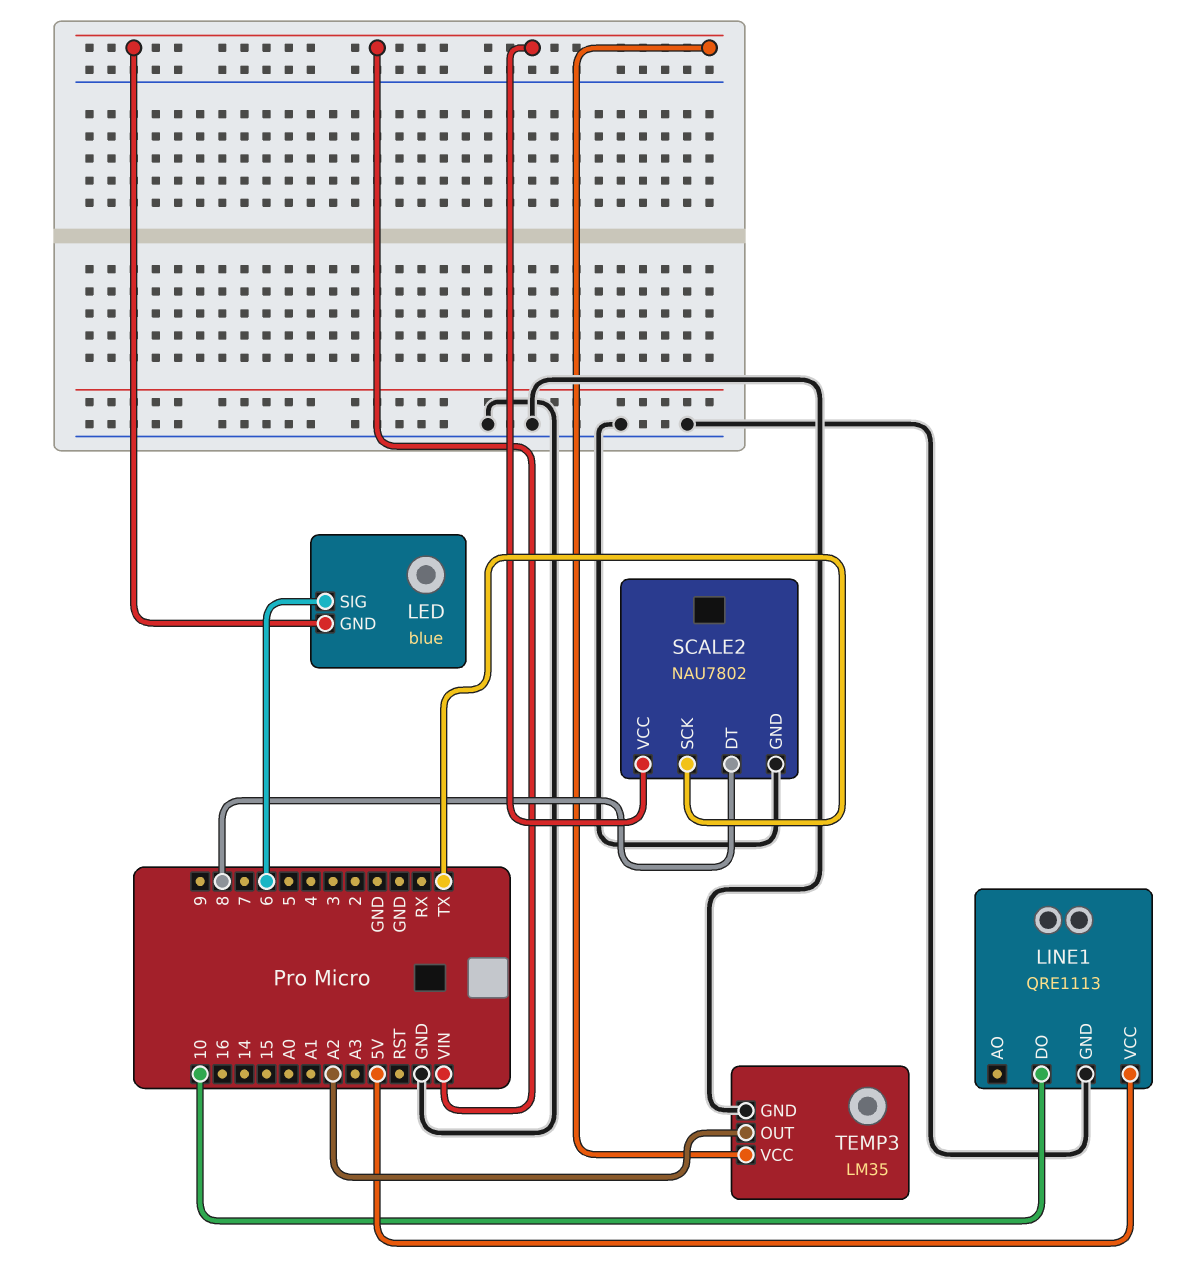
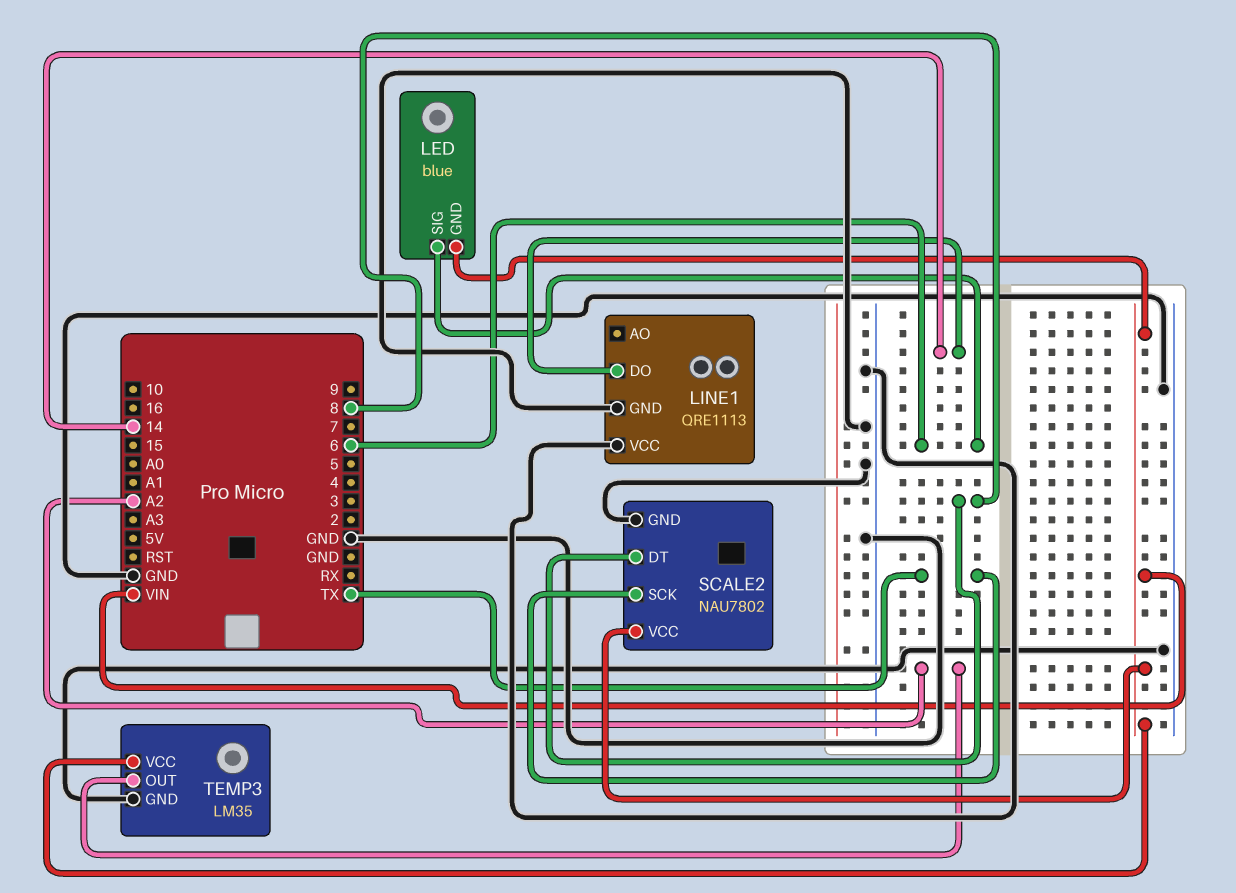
LINE1 pin DO: 10 -> 14
LINE1 pin VCC: 5V -> GND

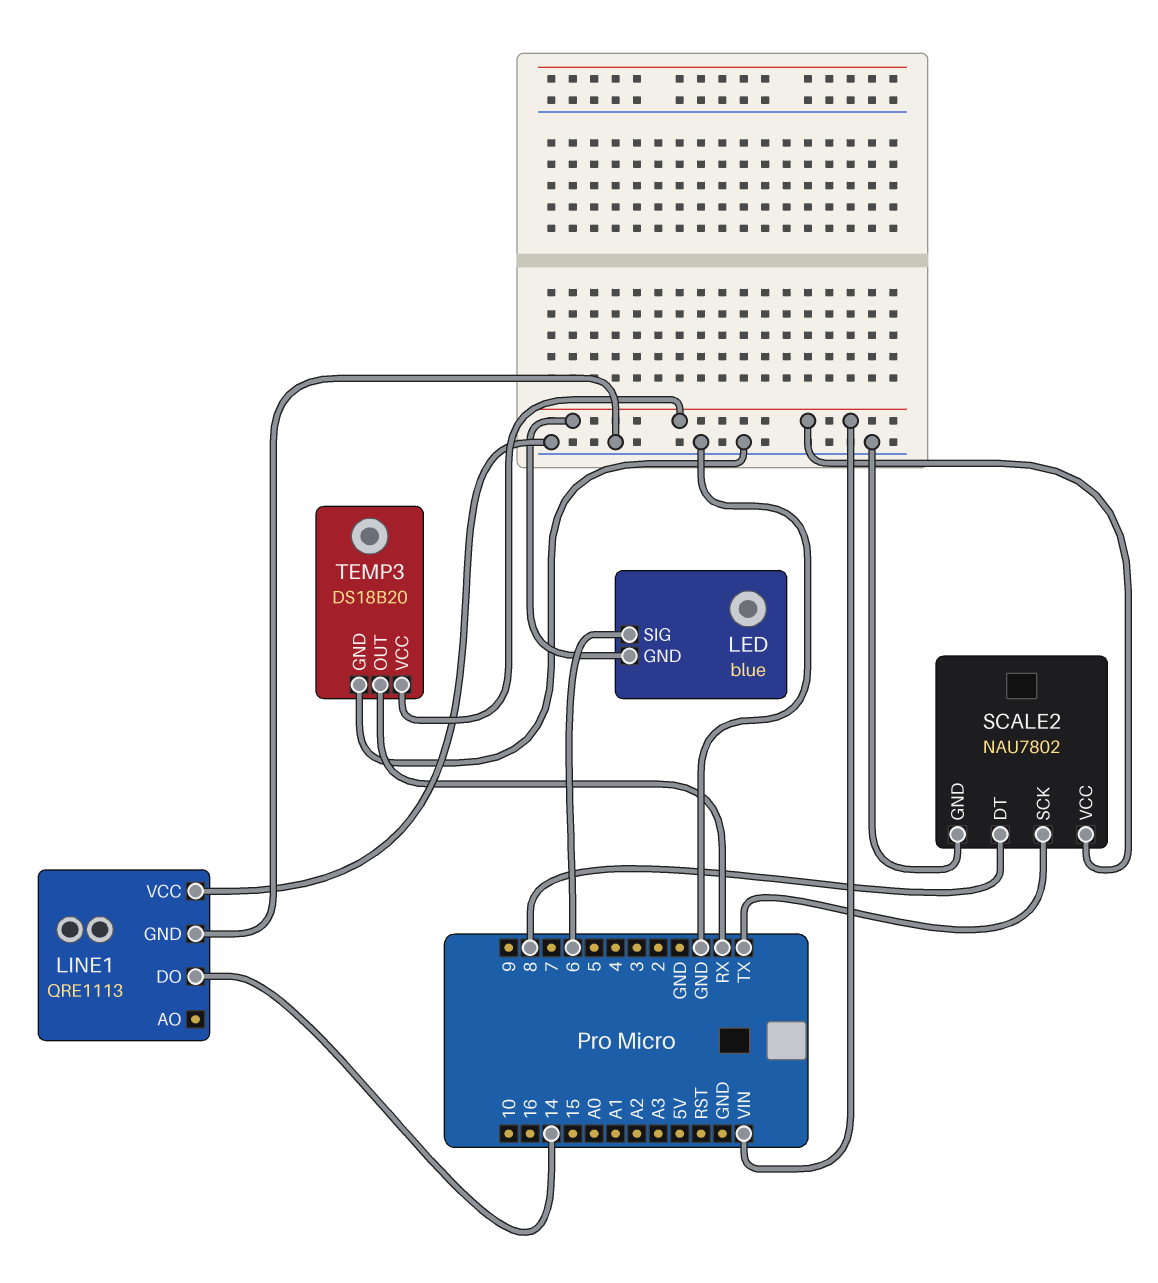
TEMP3: LM35 -> DS18B20
TEMP3 pin OUT: A2 -> RX

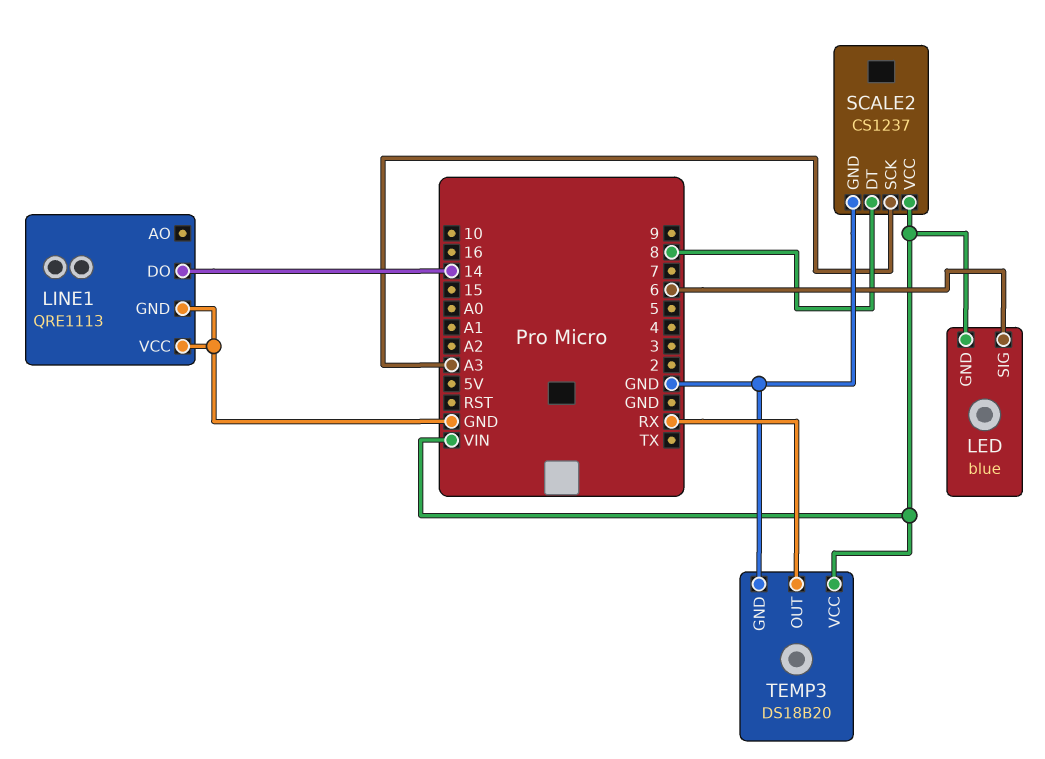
SCALE2: NAU7802 -> CS1237
SCALE2 pin SCK: TX -> A3

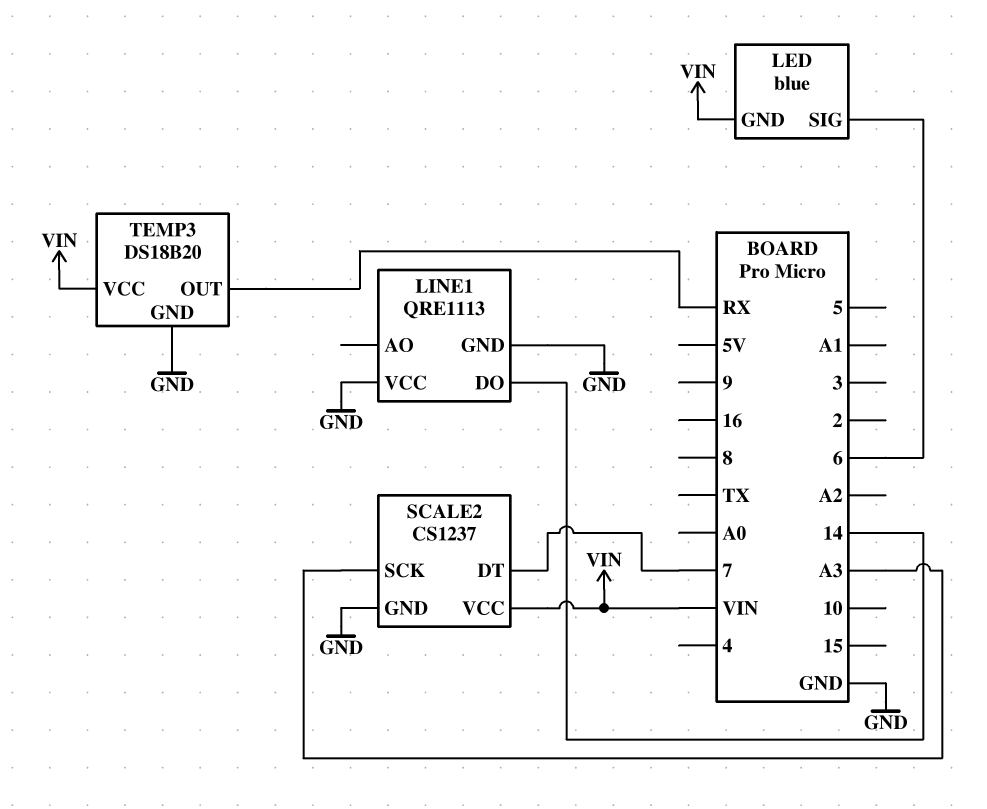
SCALE2 pin DT: 8 -> 7

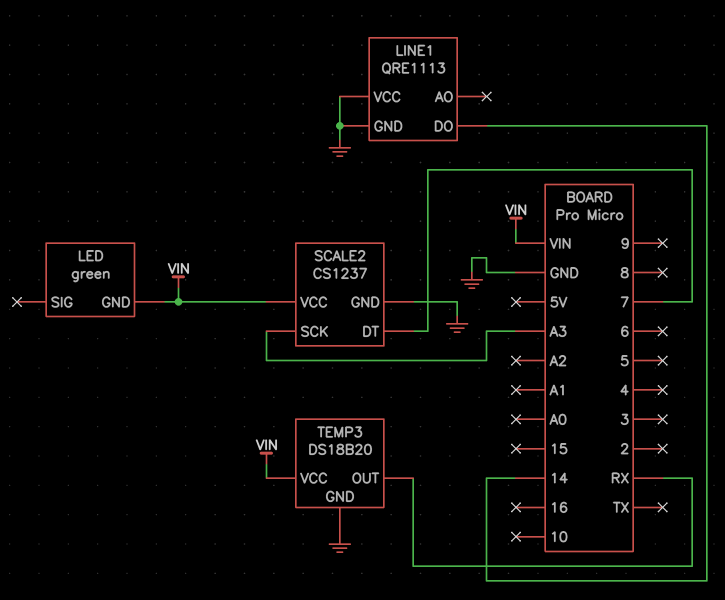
LED: blue -> green
LED pin SIG: 6 -> none

